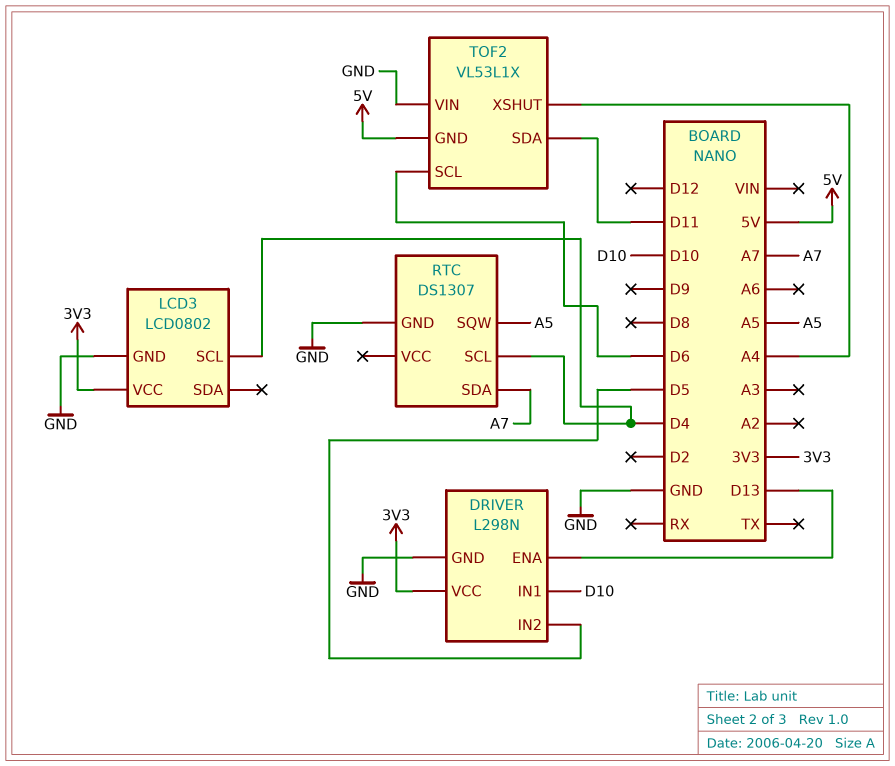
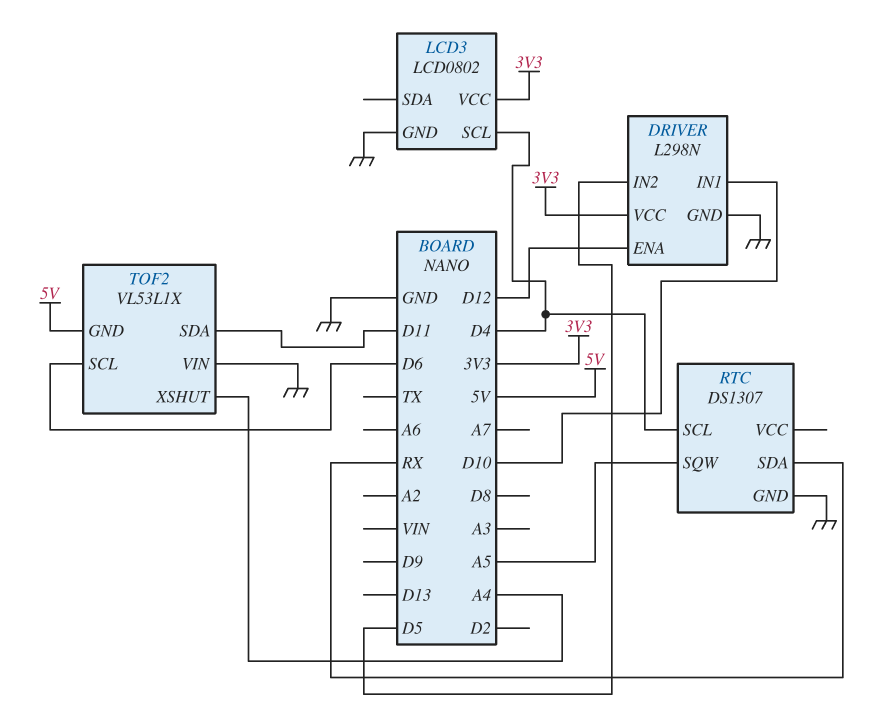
DRIVER pin ENA: D13 -> D12
RTC pin SDA: A7 -> RX

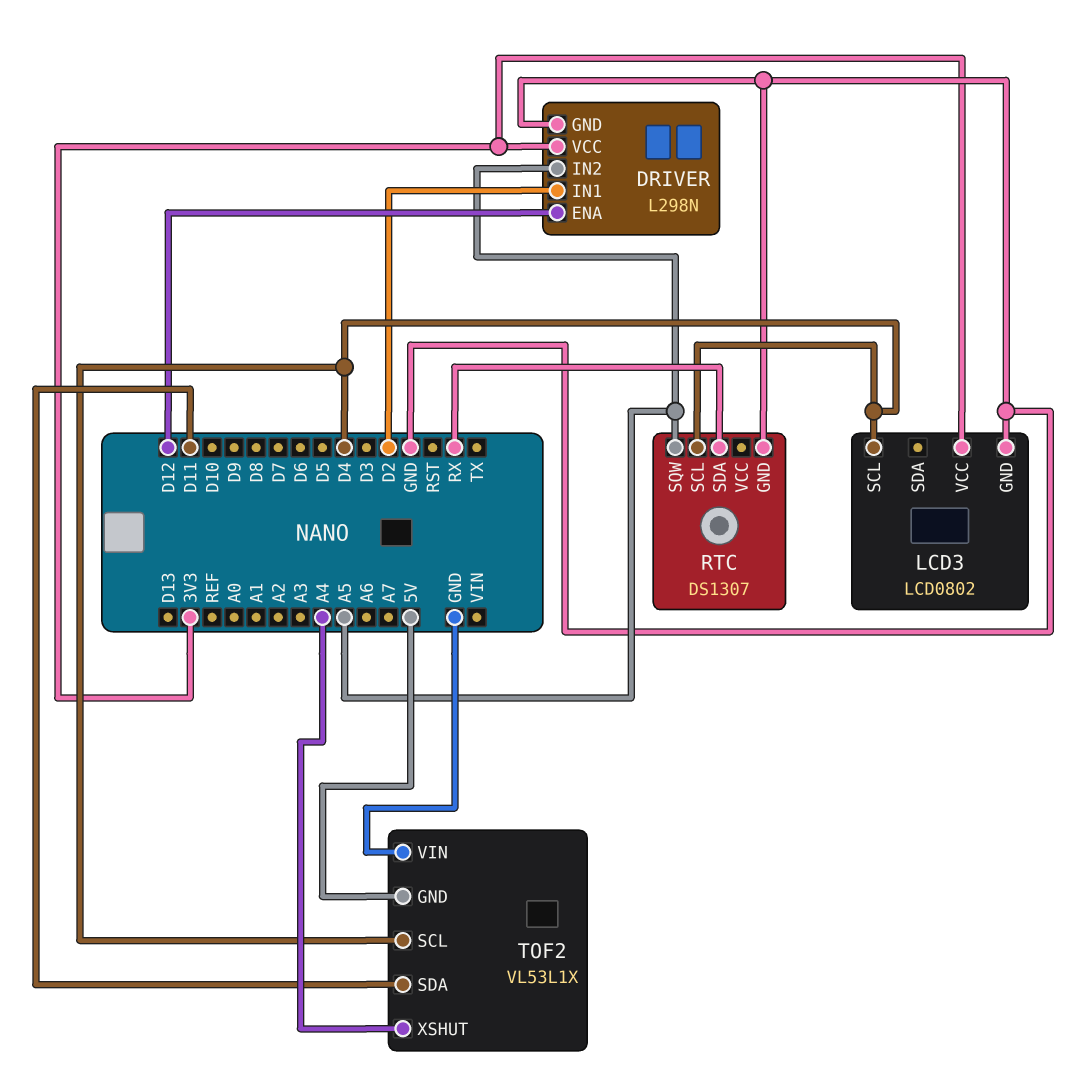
DRIVER pin IN1: D10 -> D2
DRIVER pin IN2: D5 -> A5
TOF2 pin SCL: D6 -> D4

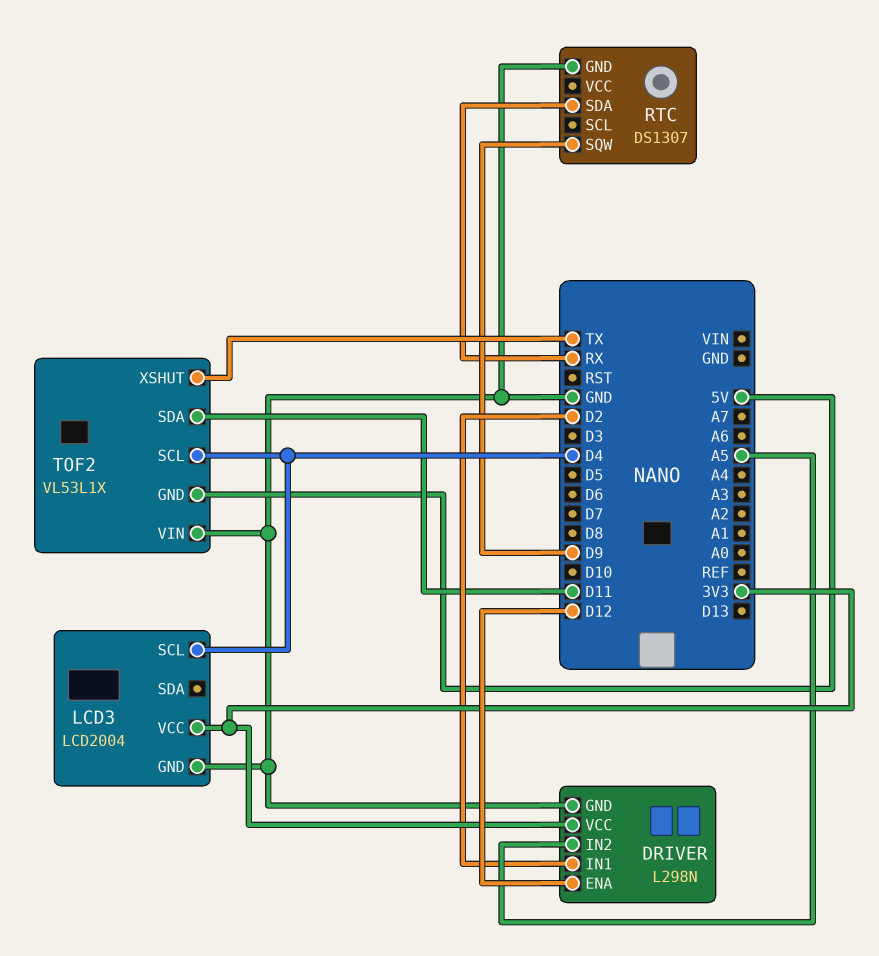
LCD3: LCD0802 -> LCD2004
RTC pin SCL: D4 -> none
RTC pin SQW: A5 -> D9
TOF2 pin XSHUT: A4 -> TX

